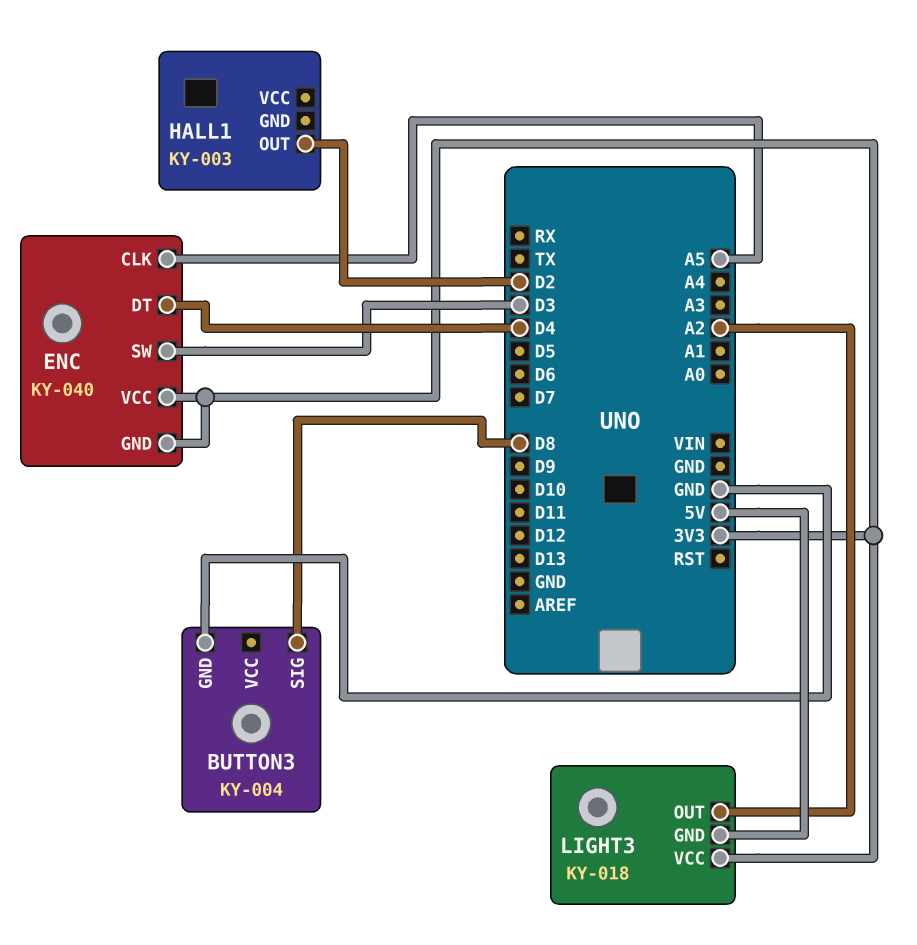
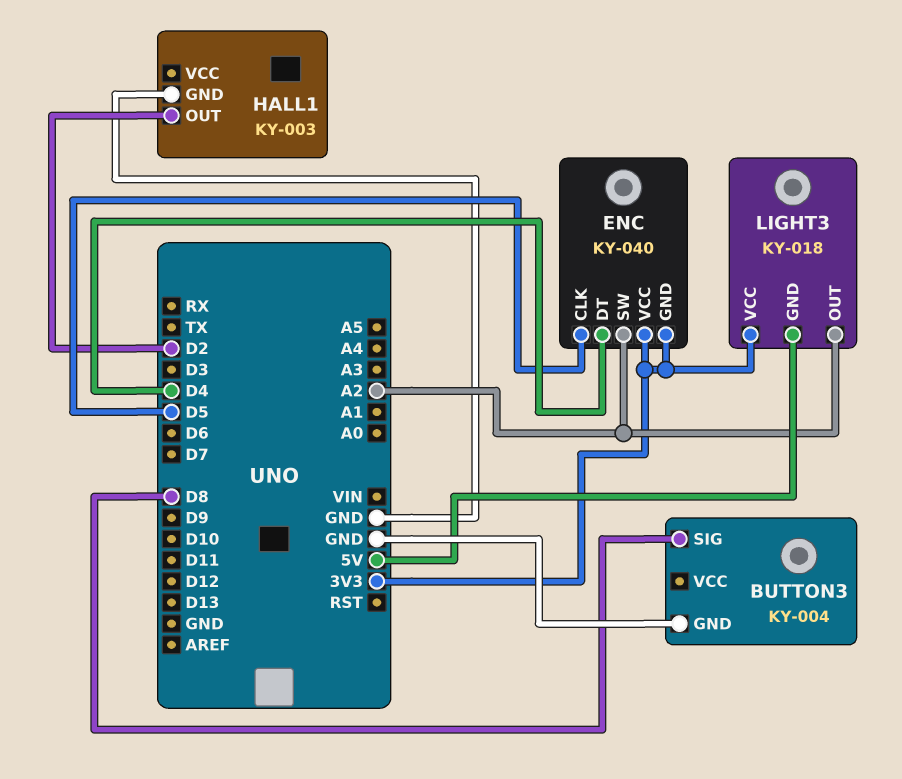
ENC pin CLK: A5 -> D5
ENC pin SW: D3 -> A2
HALL1 pin GND: none -> GND

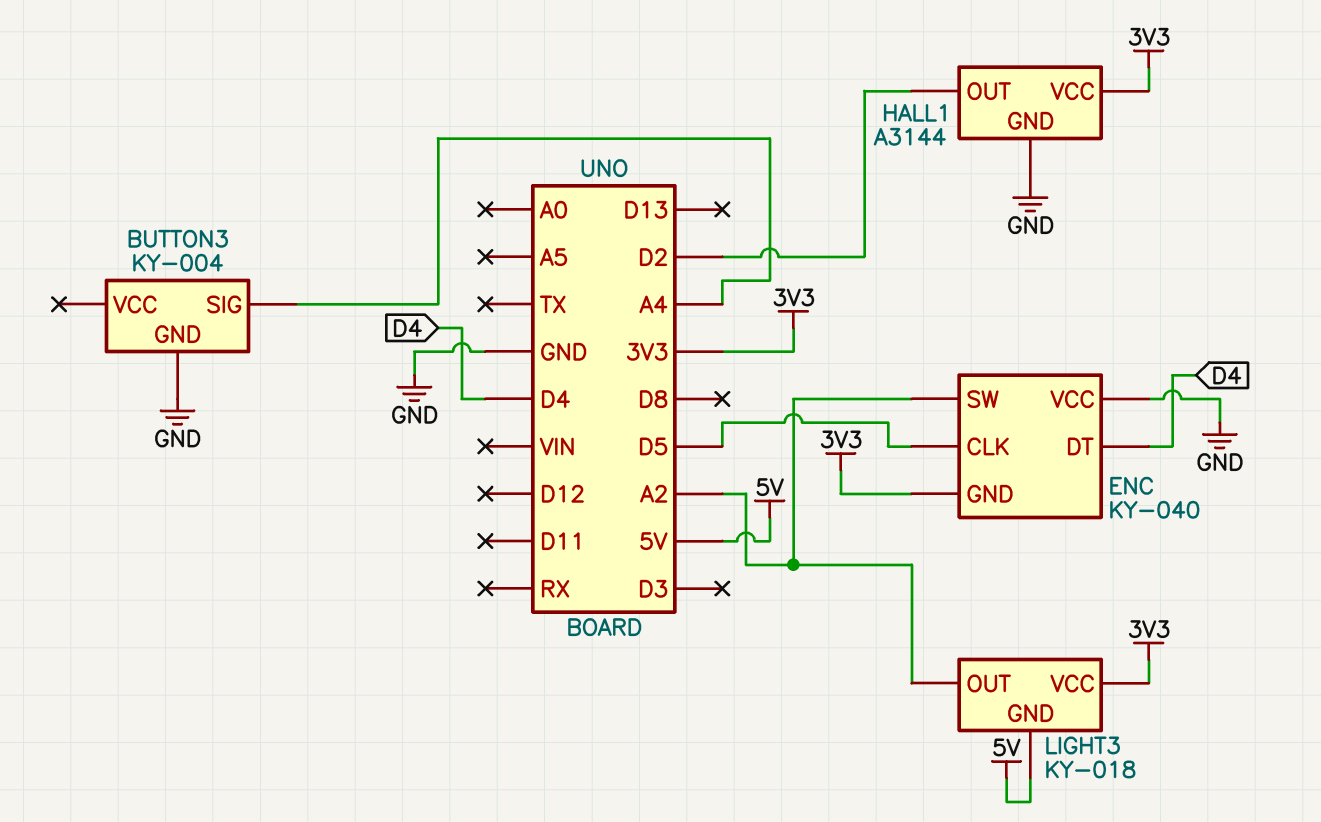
BUTTON3 pin SIG: D8 -> A4
ENC pin VCC: 3V3 -> GND
HALL1: KY-003 -> A3144
HALL1 pin VCC: none -> 3V3

